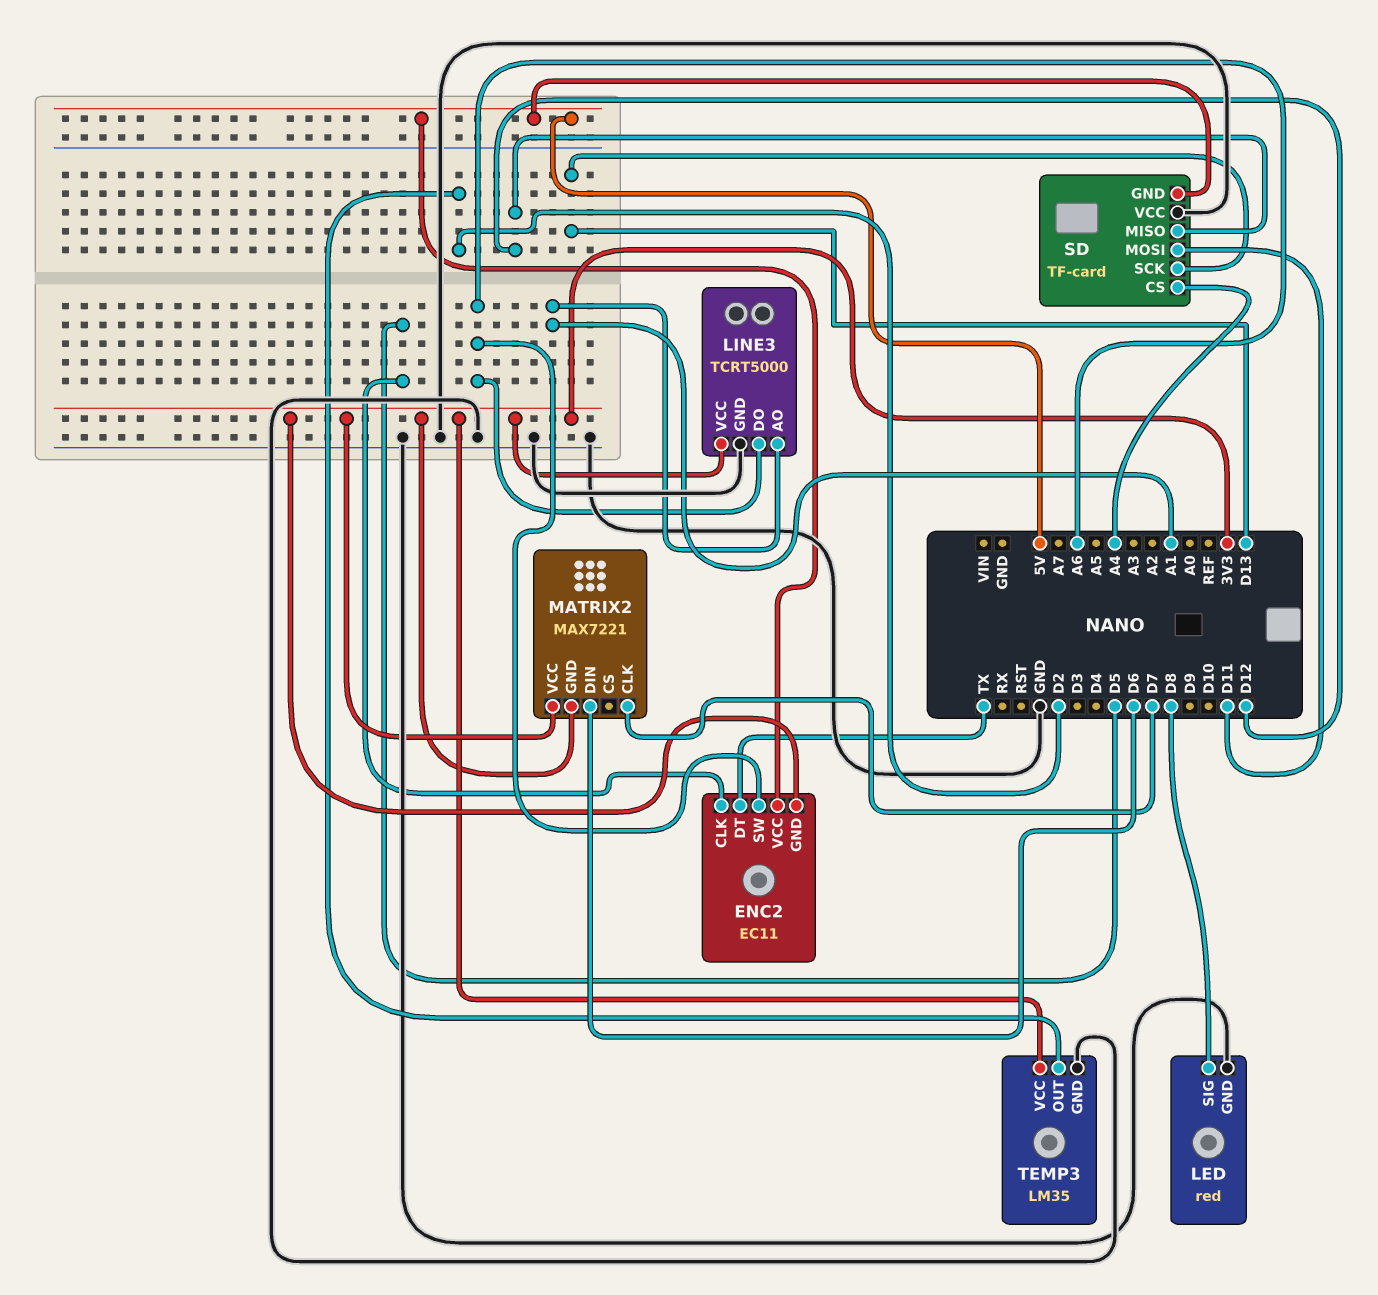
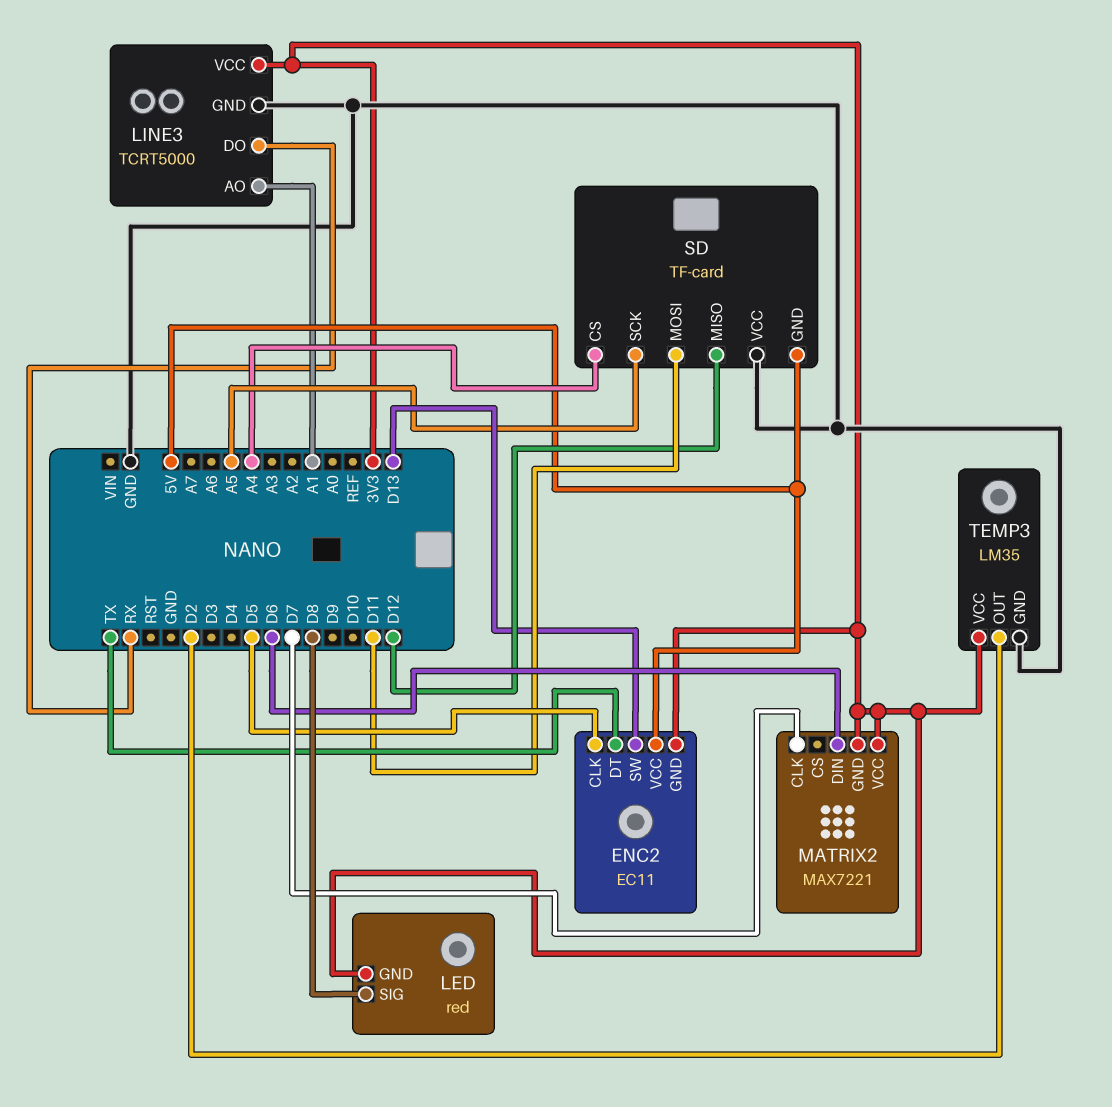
ENC2 pin SW: A6 -> D13
LED pin GND: GND -> 3V3
LINE3 pin DO: A6 -> RX
SD pin SCK: D13 -> A5

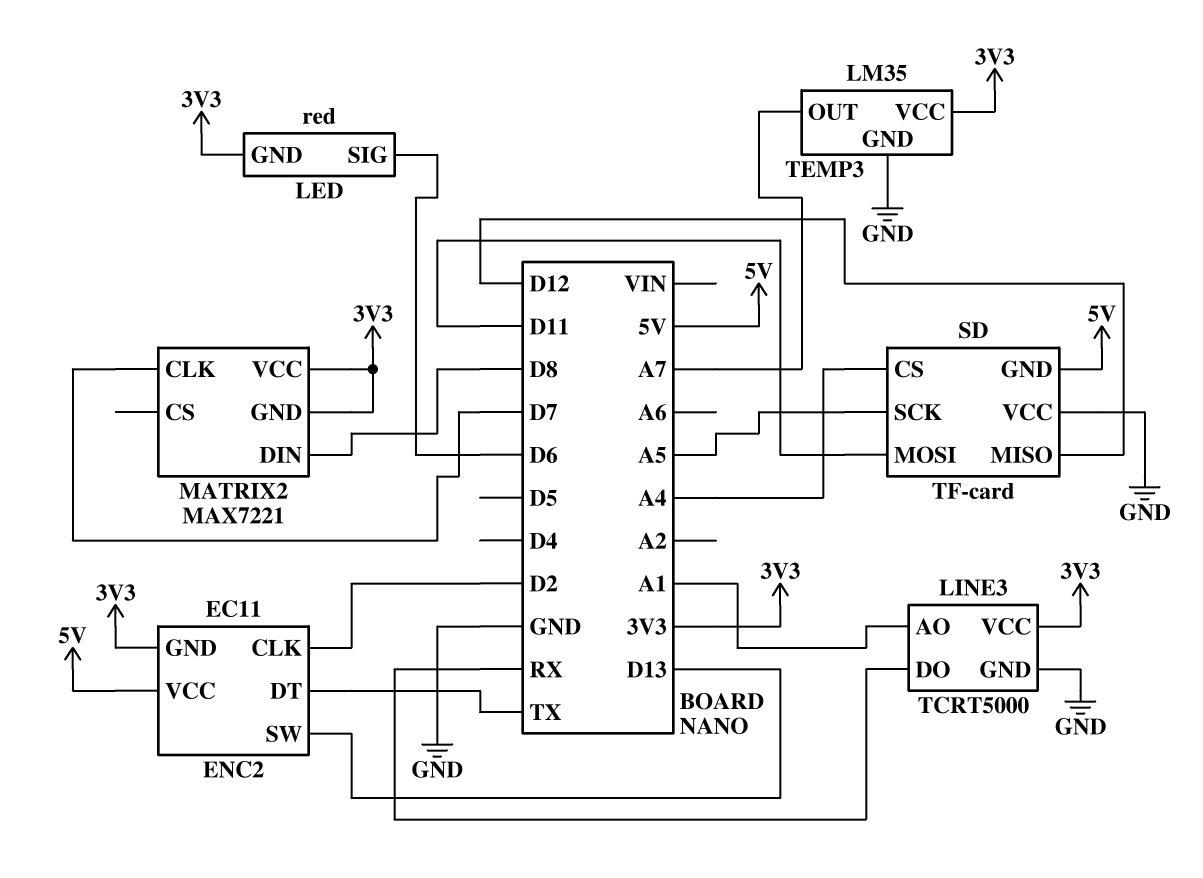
ENC2 pin CLK: D5 -> D2
LED pin SIG: D8 -> D6
MATRIX2 pin DIN: D6 -> D8
TEMP3 pin OUT: D2 -> A7

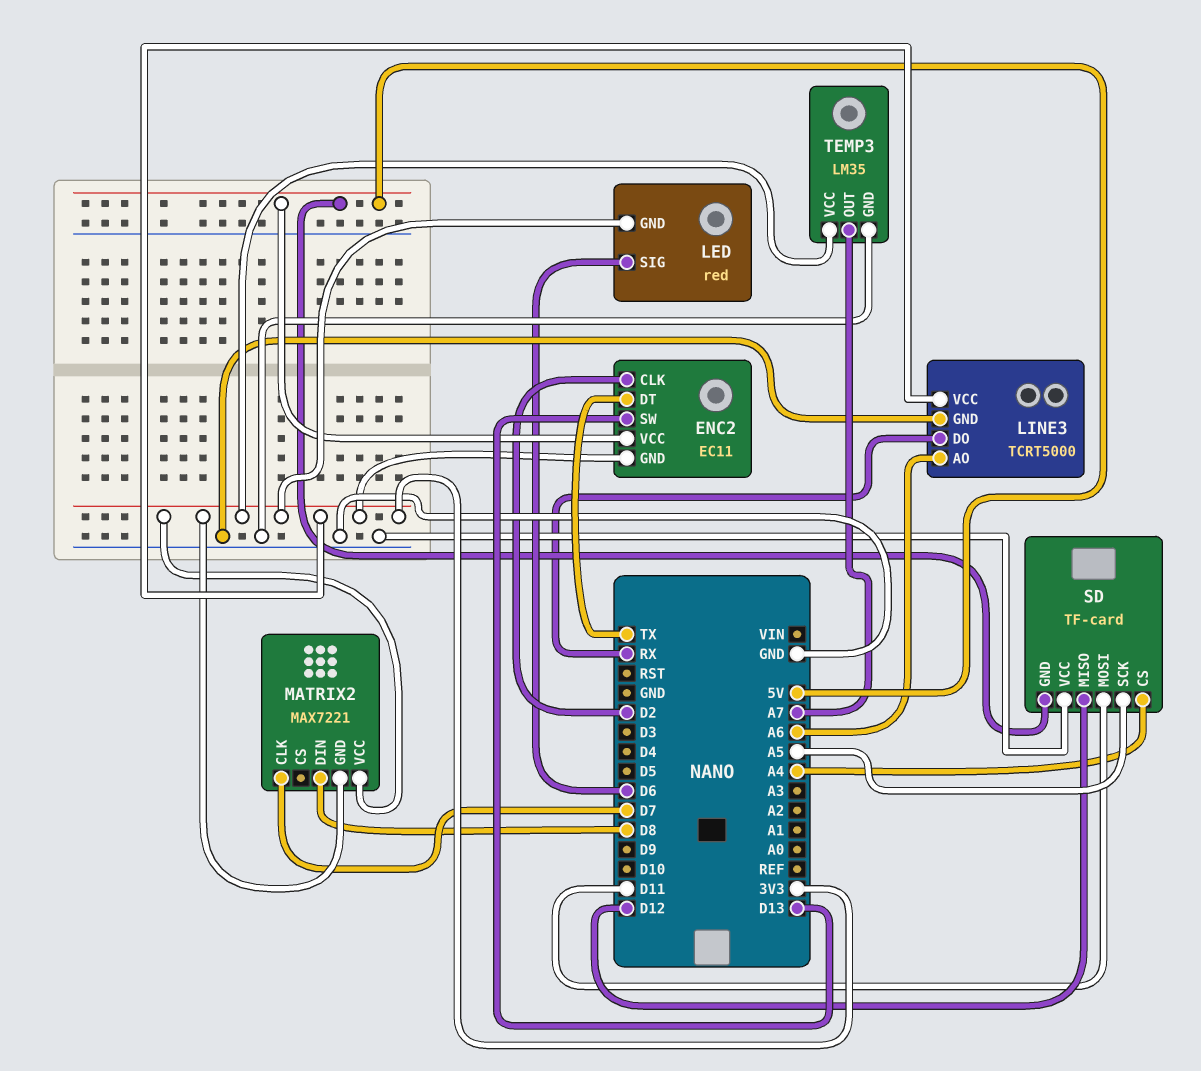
LINE3 pin AO: A1 -> A6

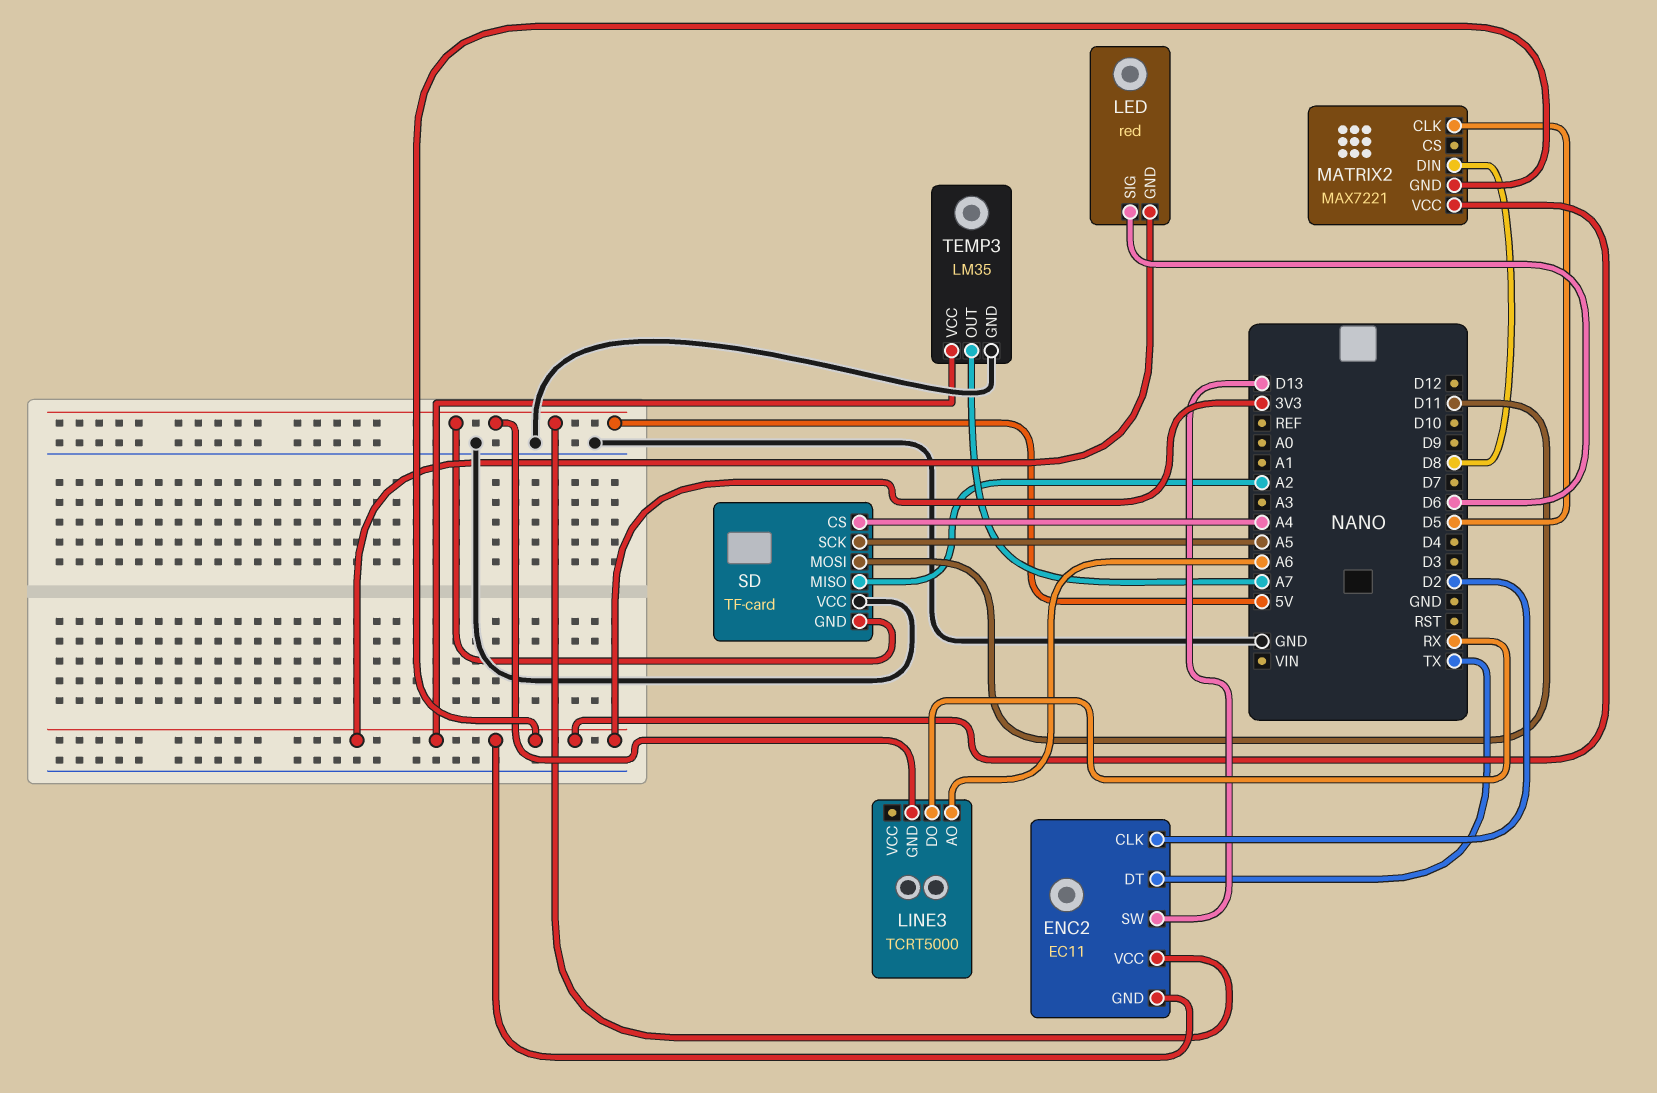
LINE3 pin GND: GND -> 5V
LINE3 pin VCC: 3V3 -> none
MATRIX2 pin CLK: D7 -> D5
SD pin MISO: D12 -> A2

